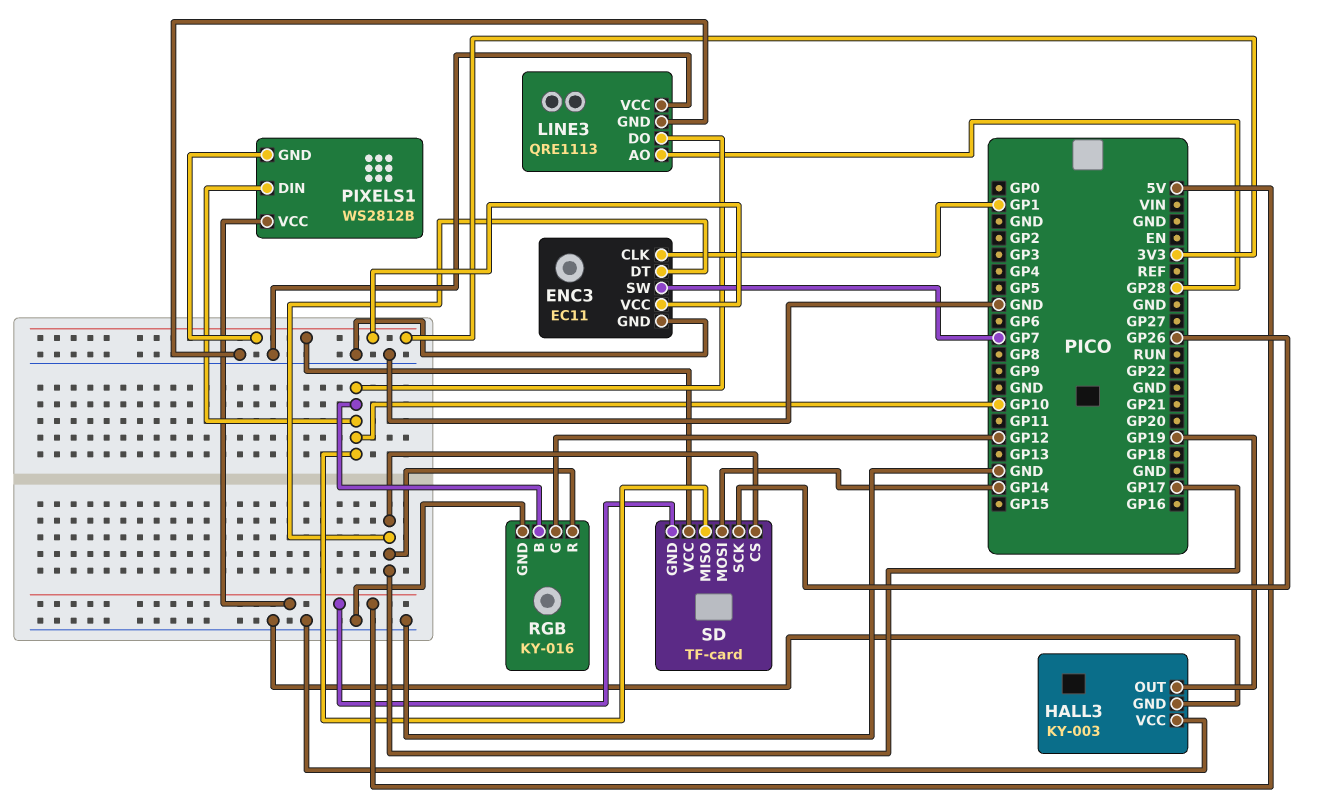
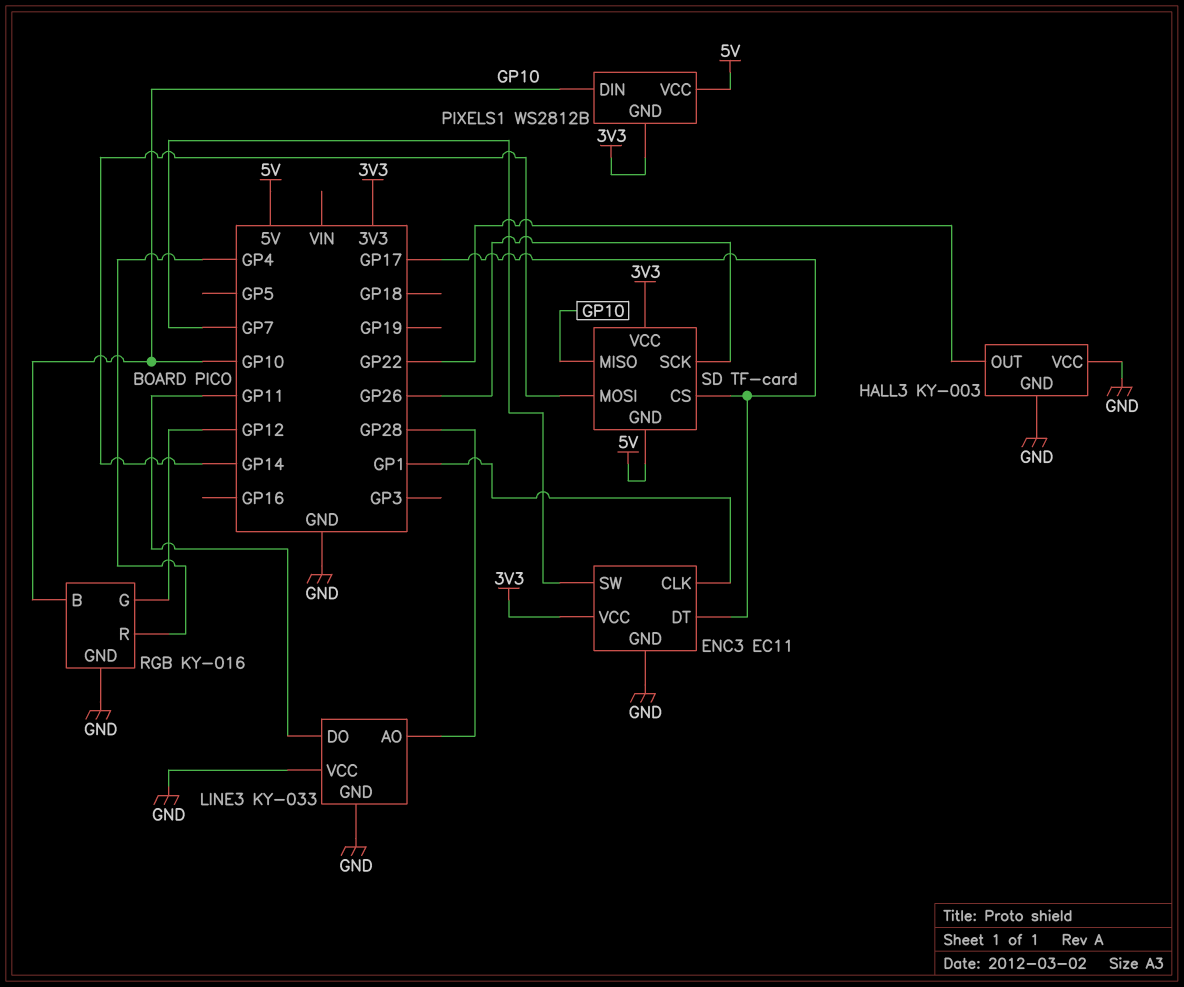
HALL3 pin OUT: GP19 -> GP22
LINE3: QRE1113 -> KY-033
LINE3 pin DO: GP10 -> GP11
RGB pin R: GP17 -> GP4

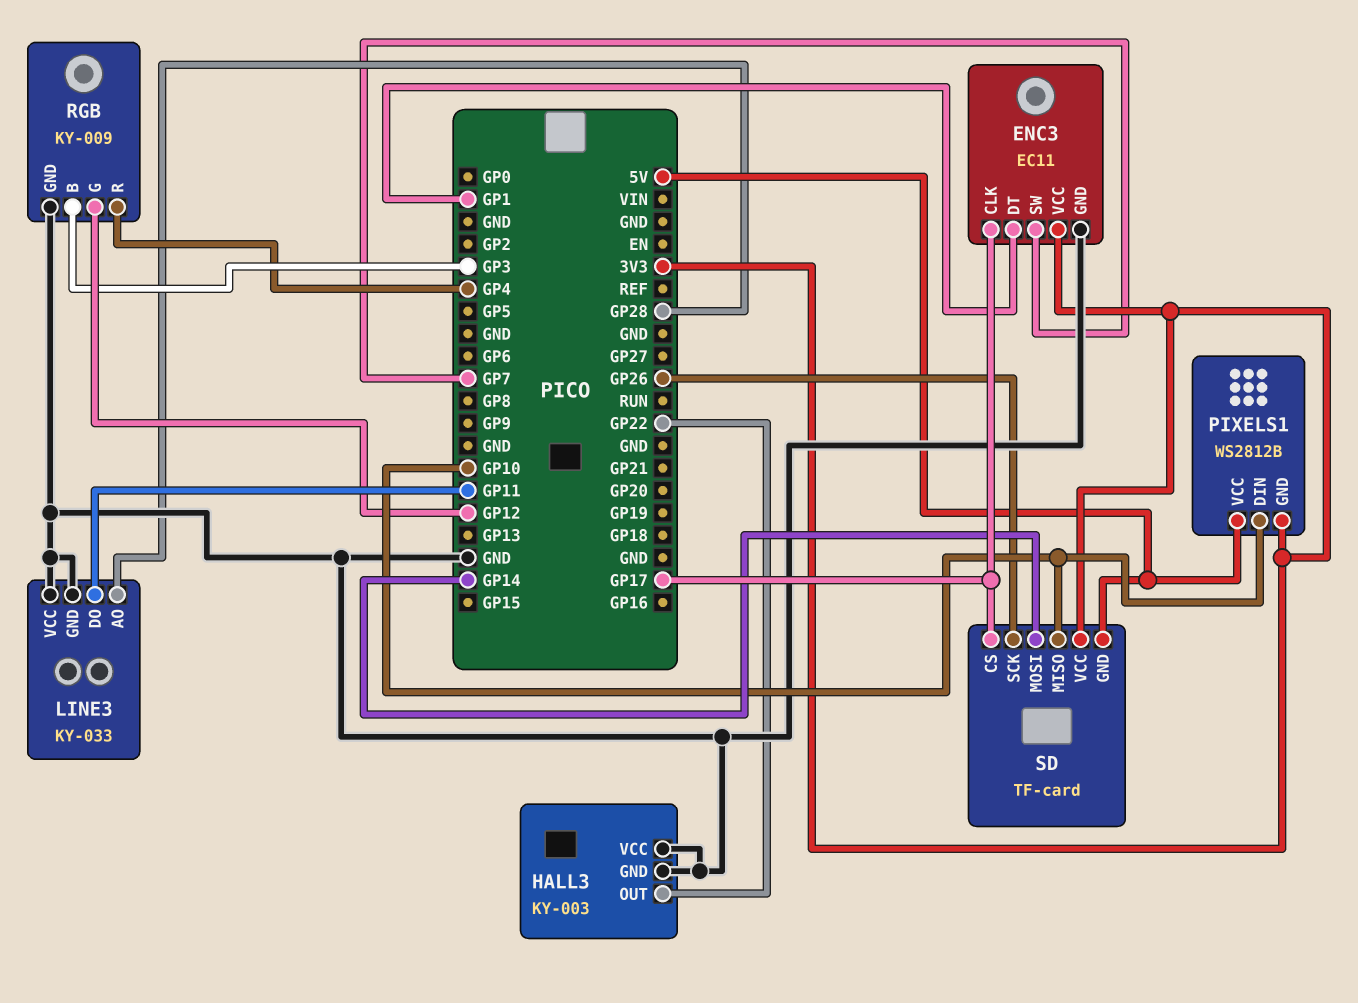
ENC3 pin CLK: GP1 -> GP17
ENC3 pin DT: GP17 -> GP1
RGB: KY-016 -> KY-009
RGB pin B: GP10 -> GP3

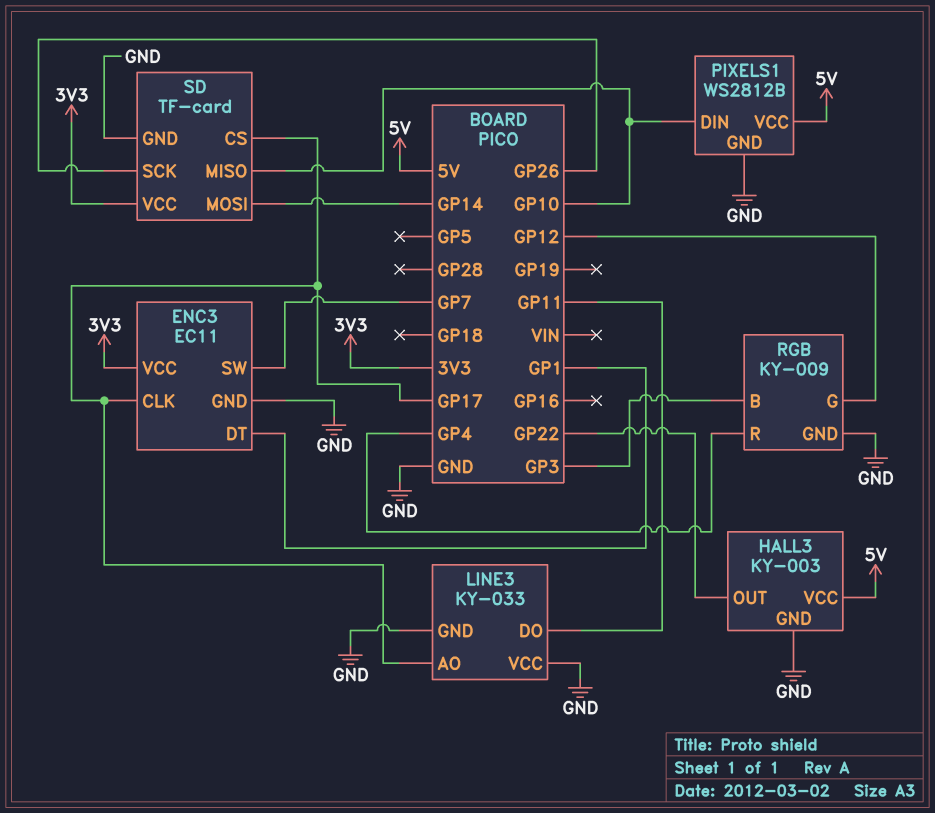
HALL3 pin VCC: GND -> 5V
LINE3 pin AO: GP28 -> GP17
PIXELS1 pin GND: 3V3 -> GND
SD pin GND: 5V -> GND

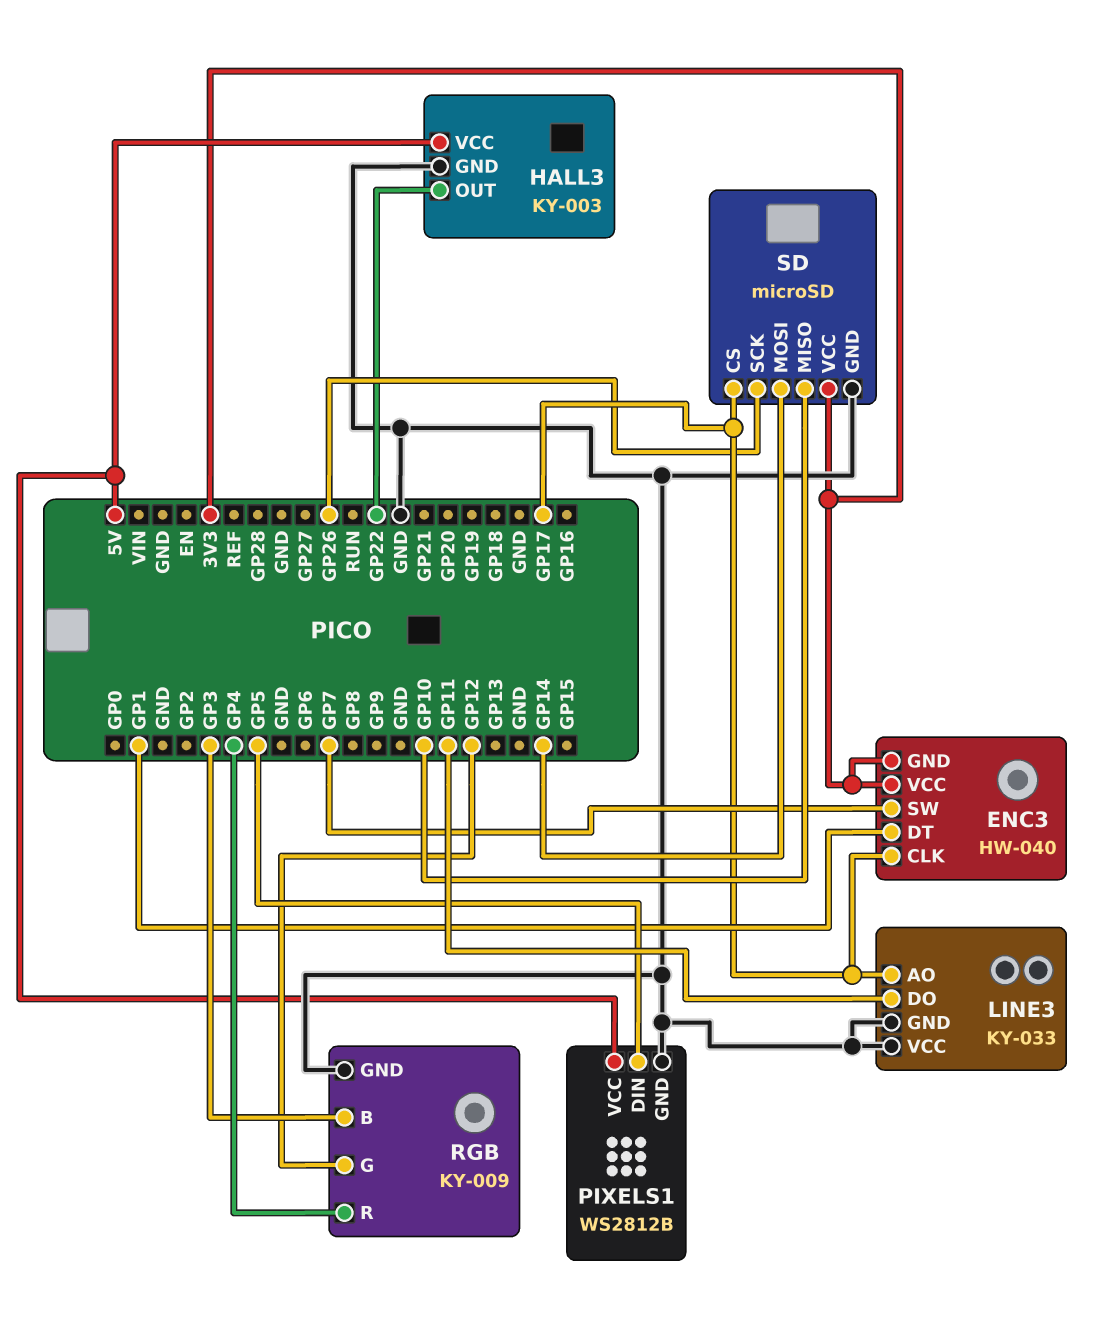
ENC3: EC11 -> HW-040
ENC3 pin GND: GND -> 3V3
PIXELS1 pin DIN: GP10 -> GP5
SD: TF-card -> microSD

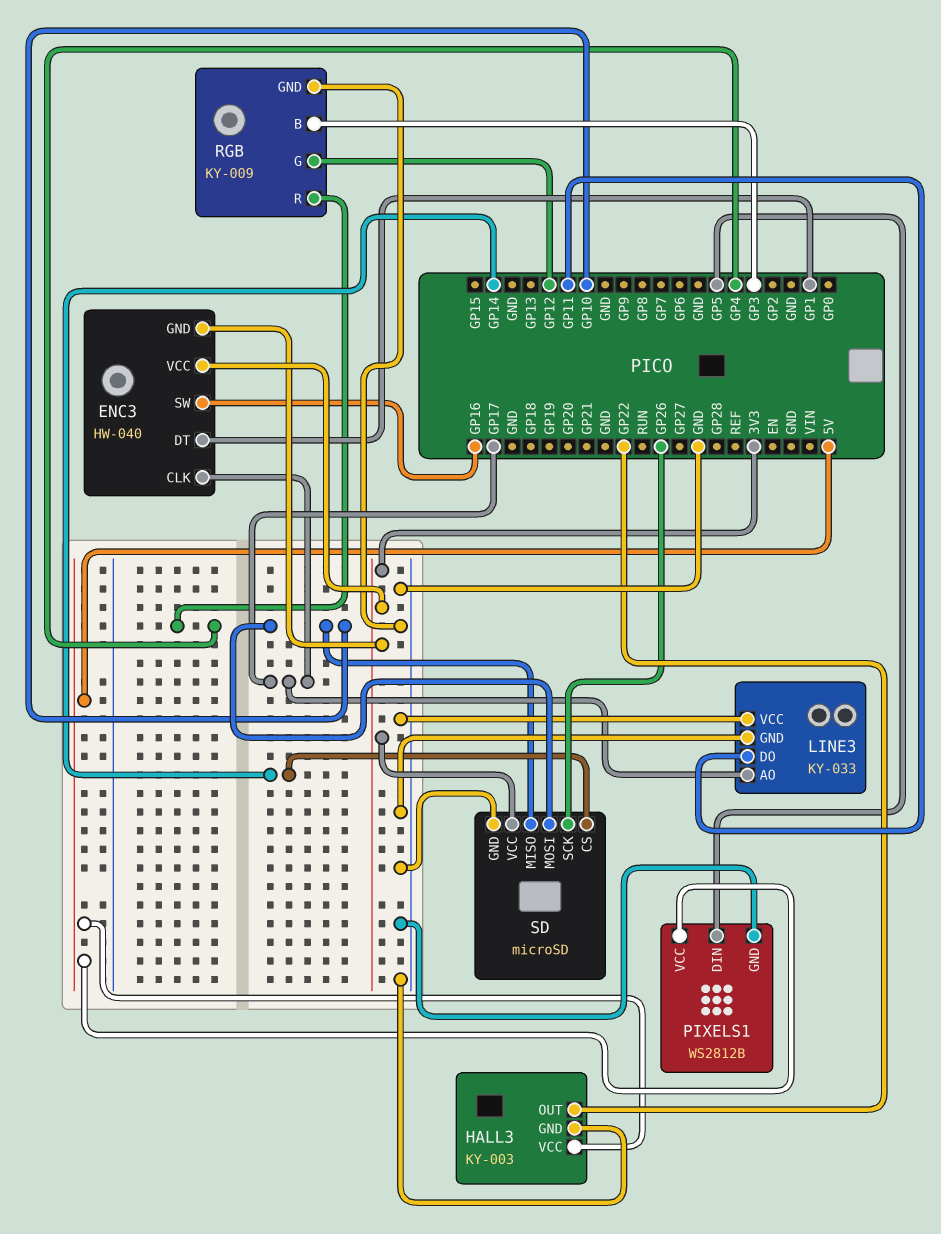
ENC3 pin SW: GP7 -> GP16
SD pin CS: GP17 -> GP14
SD pin MOSI: GP14 -> GP10

